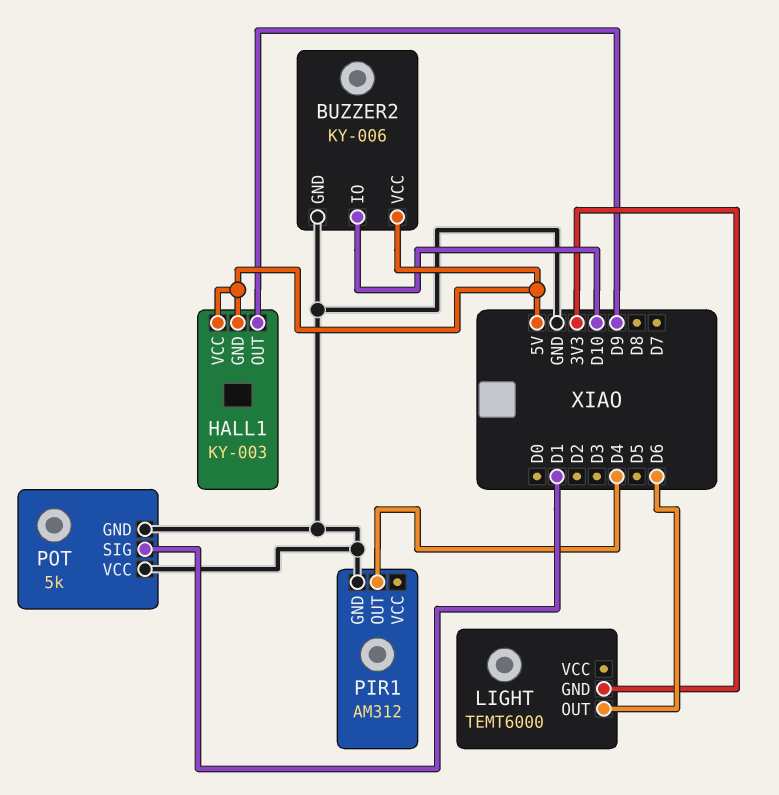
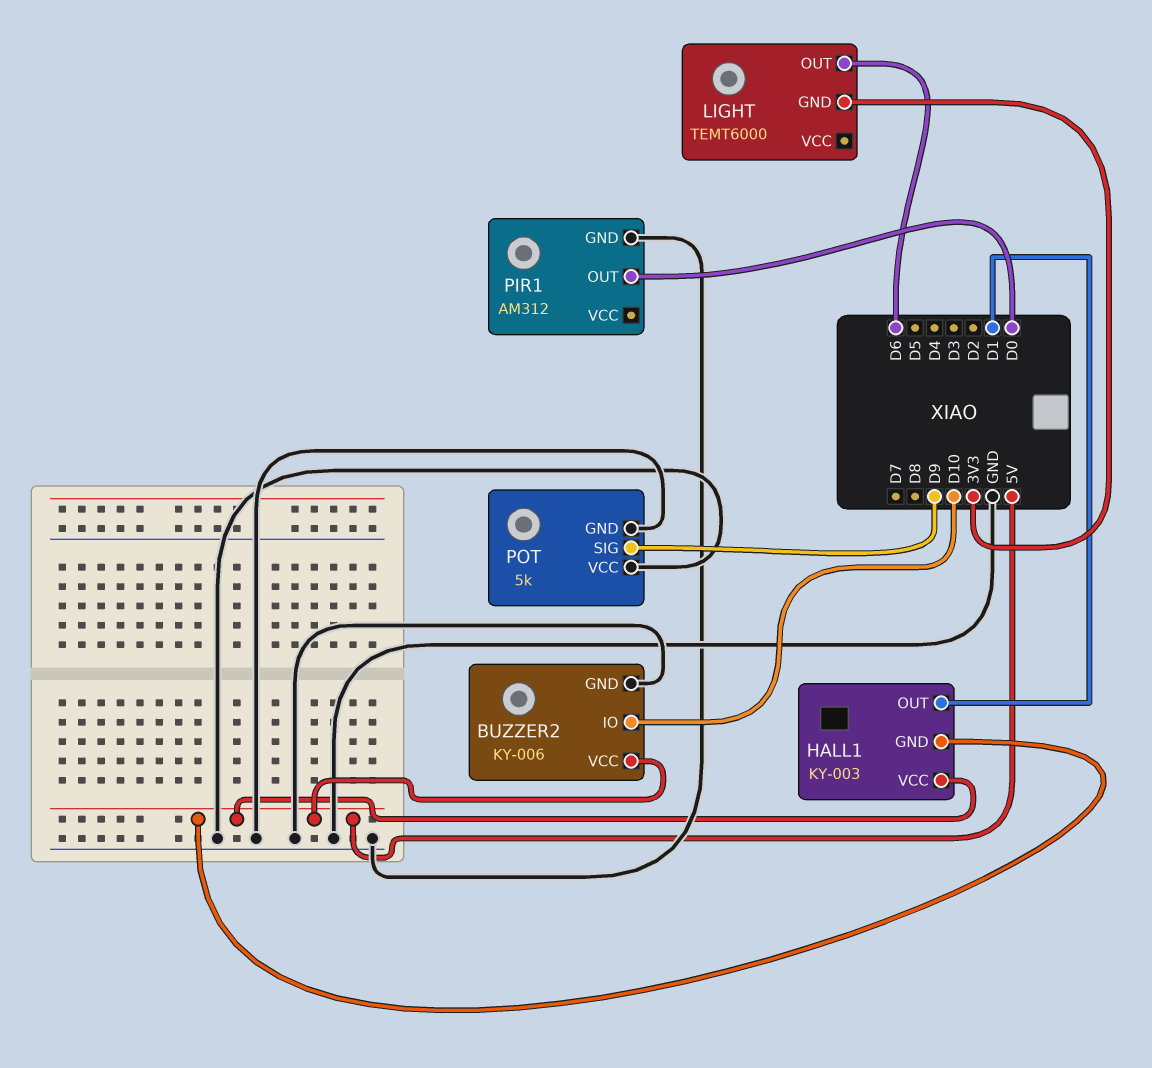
HALL1 pin OUT: D9 -> D1
PIR1 pin OUT: D4 -> D0
POT pin SIG: D1 -> D9

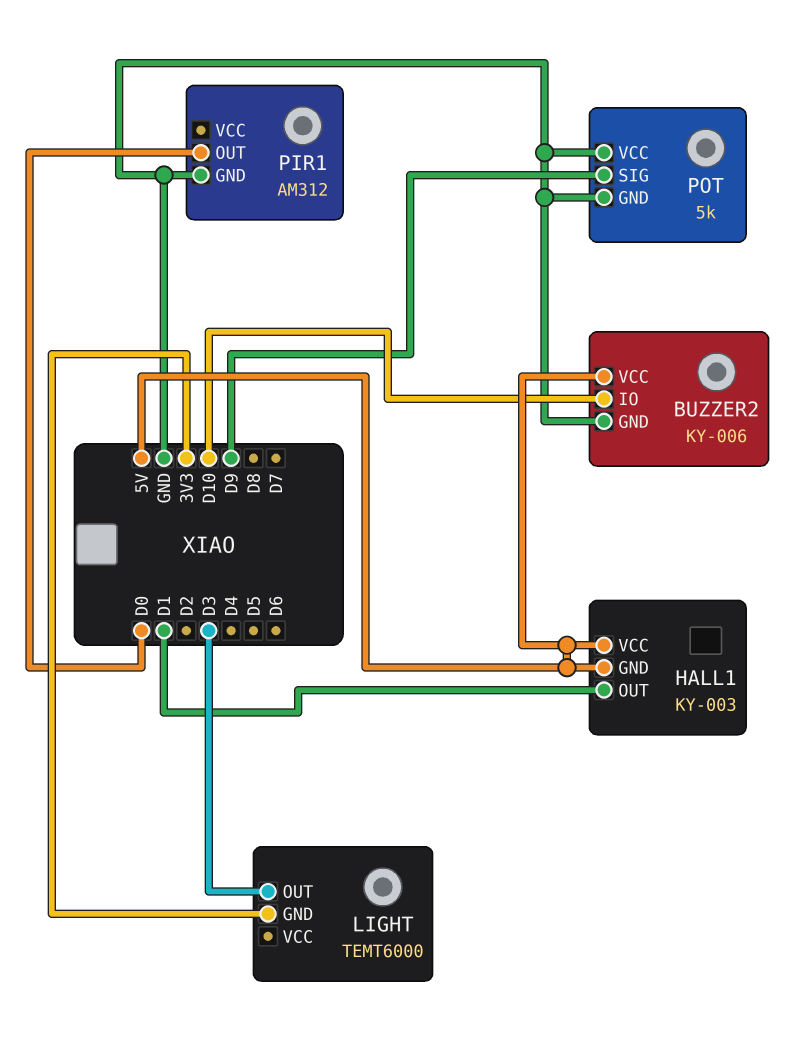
LIGHT pin OUT: D6 -> D3

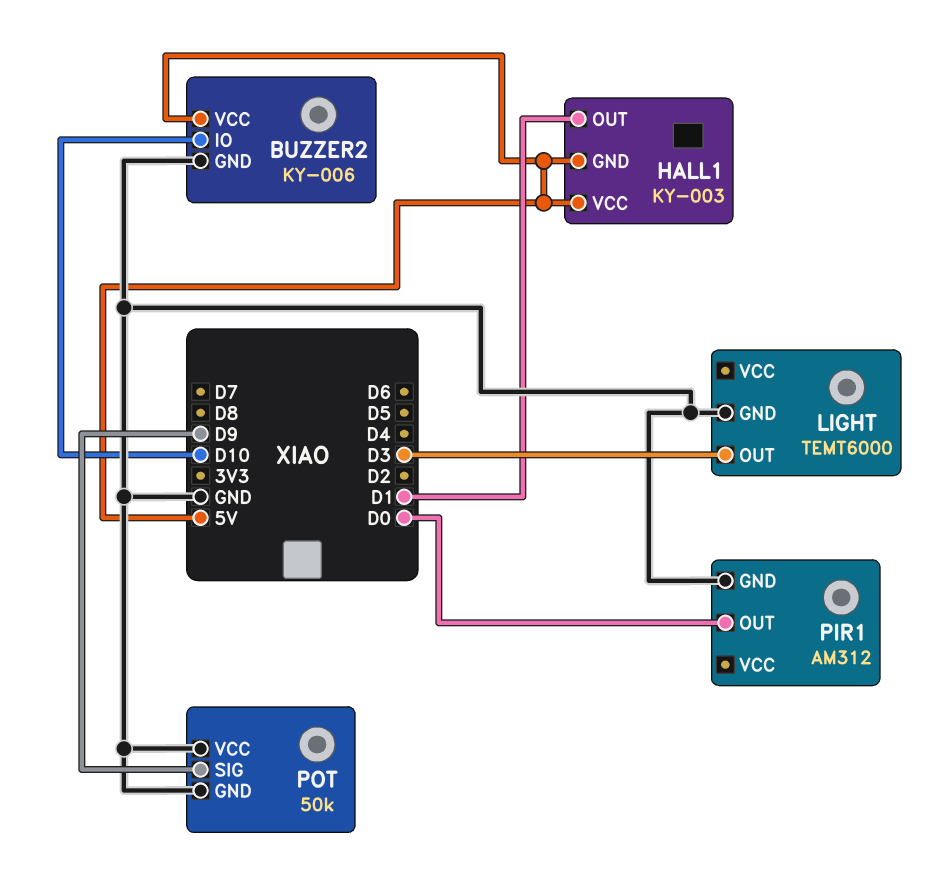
LIGHT pin GND: 3V3 -> GND
POT: 5k -> 50k

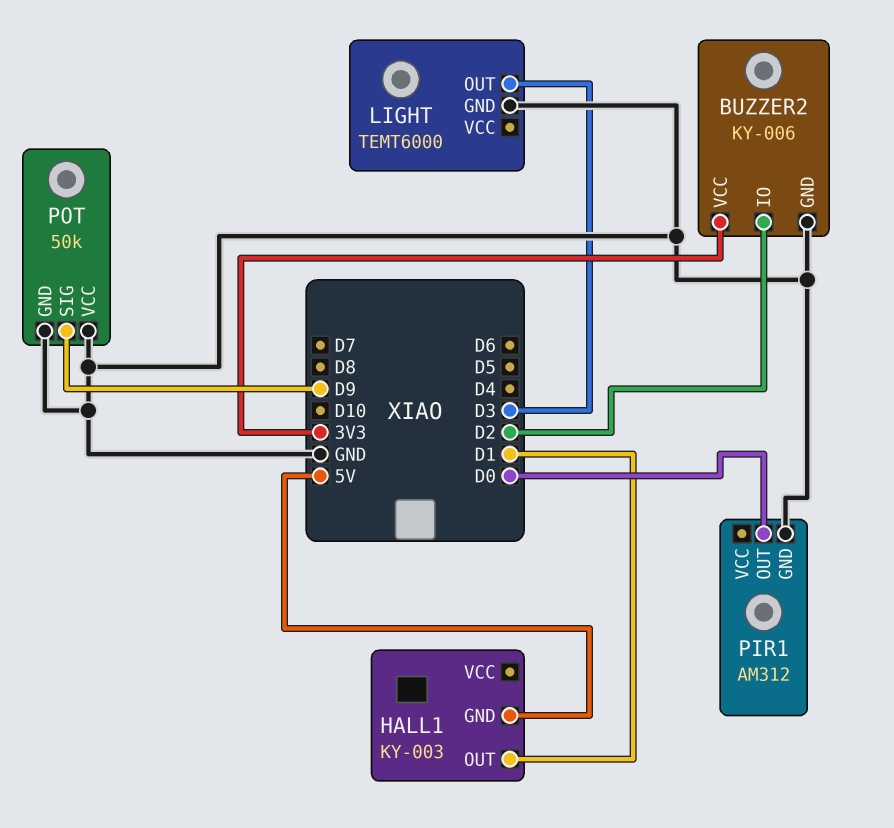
BUZZER2 pin IO: D10 -> D2
BUZZER2 pin VCC: 5V -> 3V3
HALL1 pin VCC: 5V -> none

